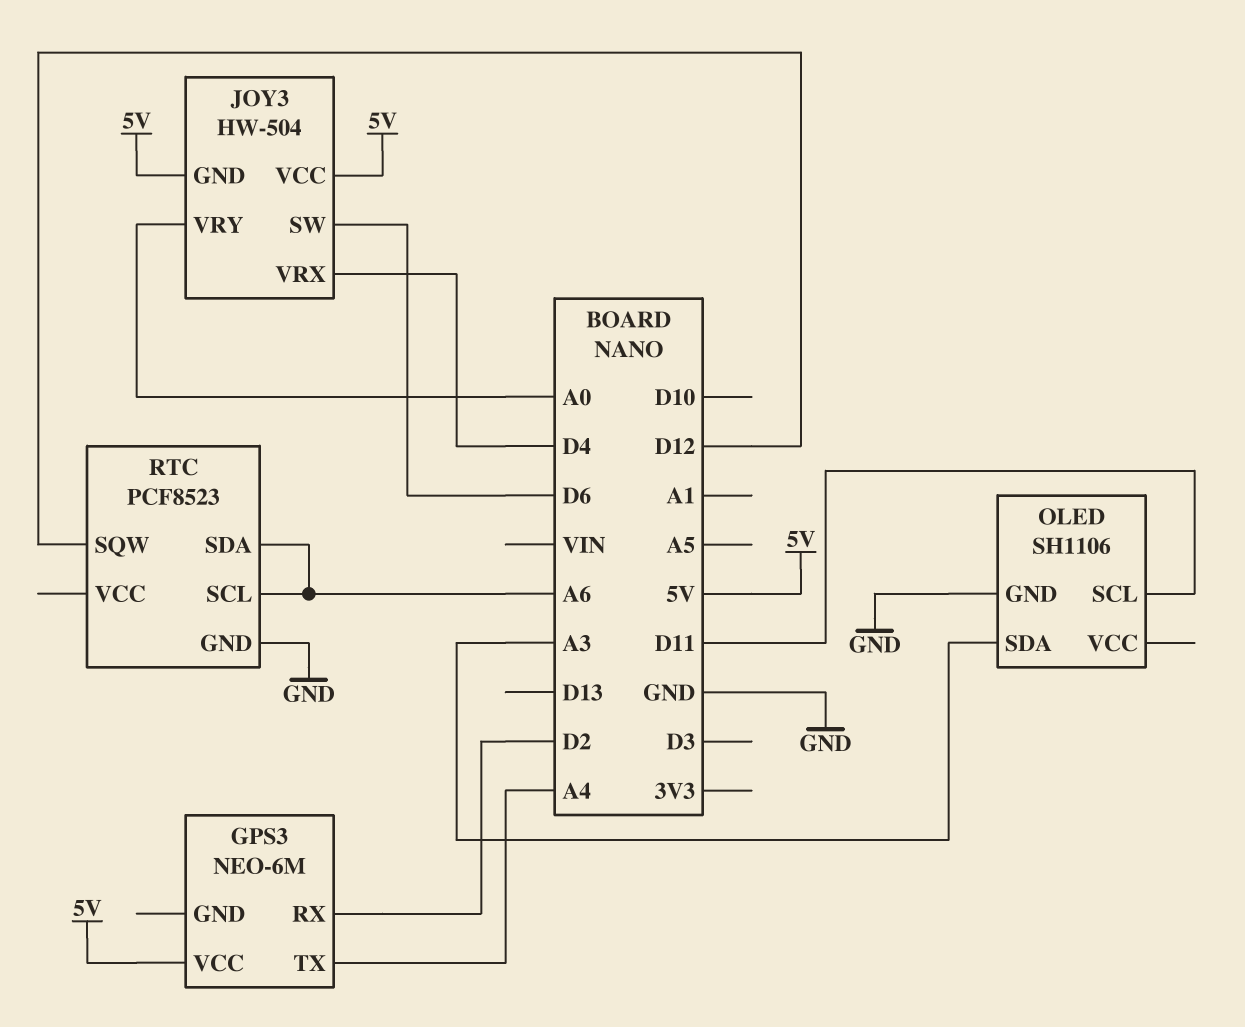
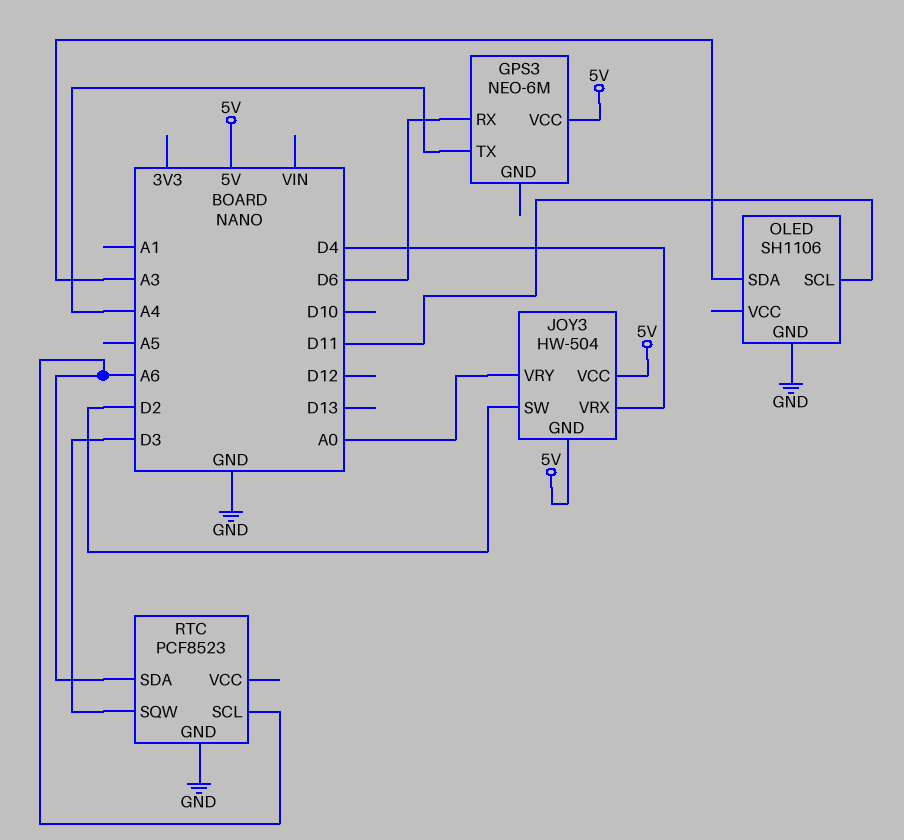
GPS3 pin RX: D2 -> D6
JOY3 pin SW: D6 -> D2
RTC pin SQW: D12 -> D3

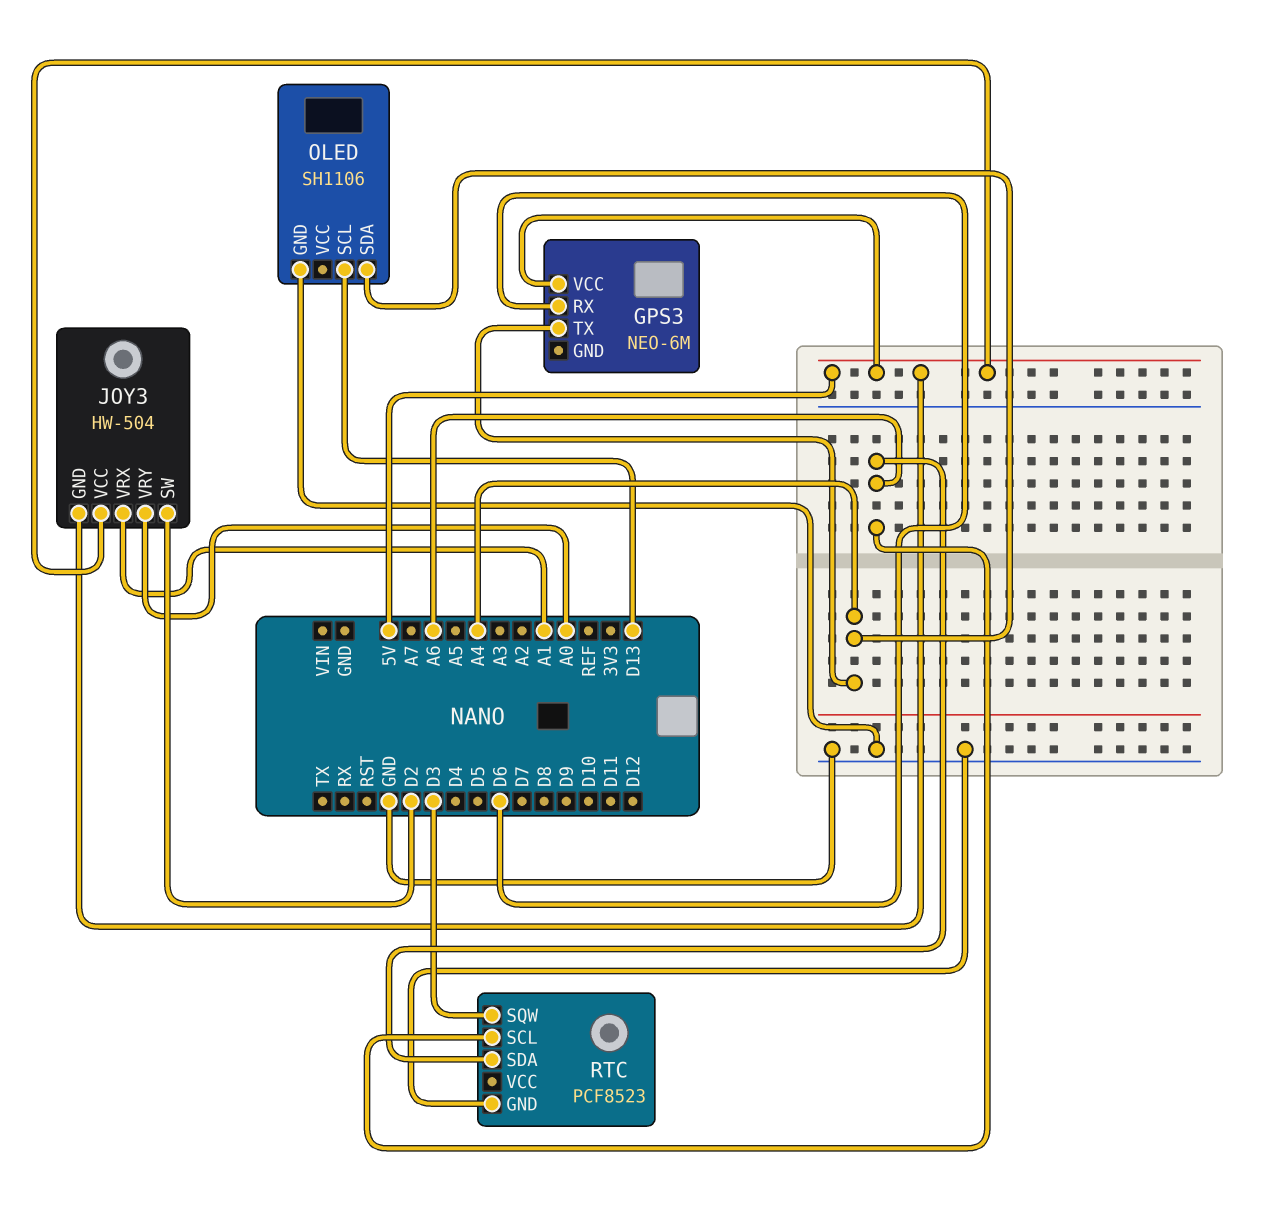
JOY3 pin VRX: D4 -> A1
OLED pin SCL: D11 -> D13
OLED pin SDA: A3 -> A4

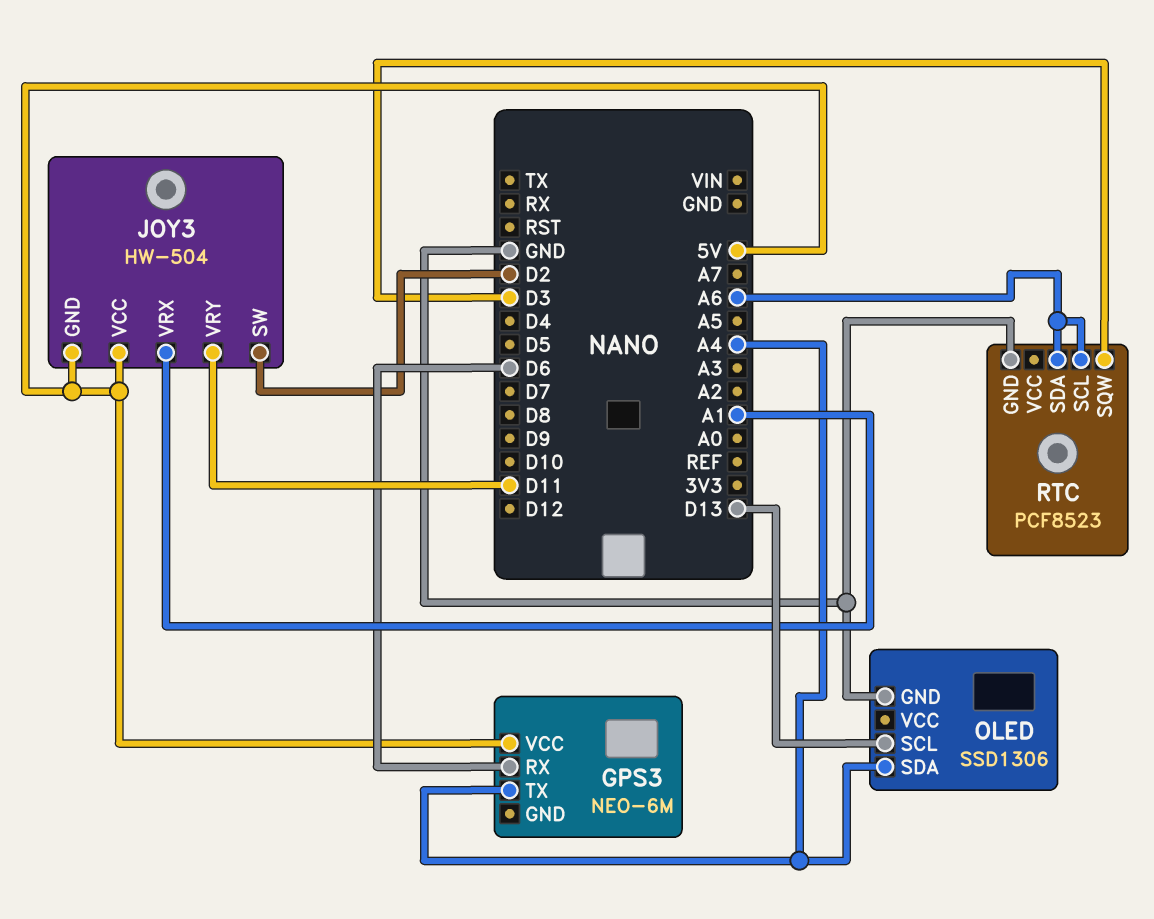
JOY3 pin VRY: A0 -> D11
OLED: SH1106 -> SSD1306

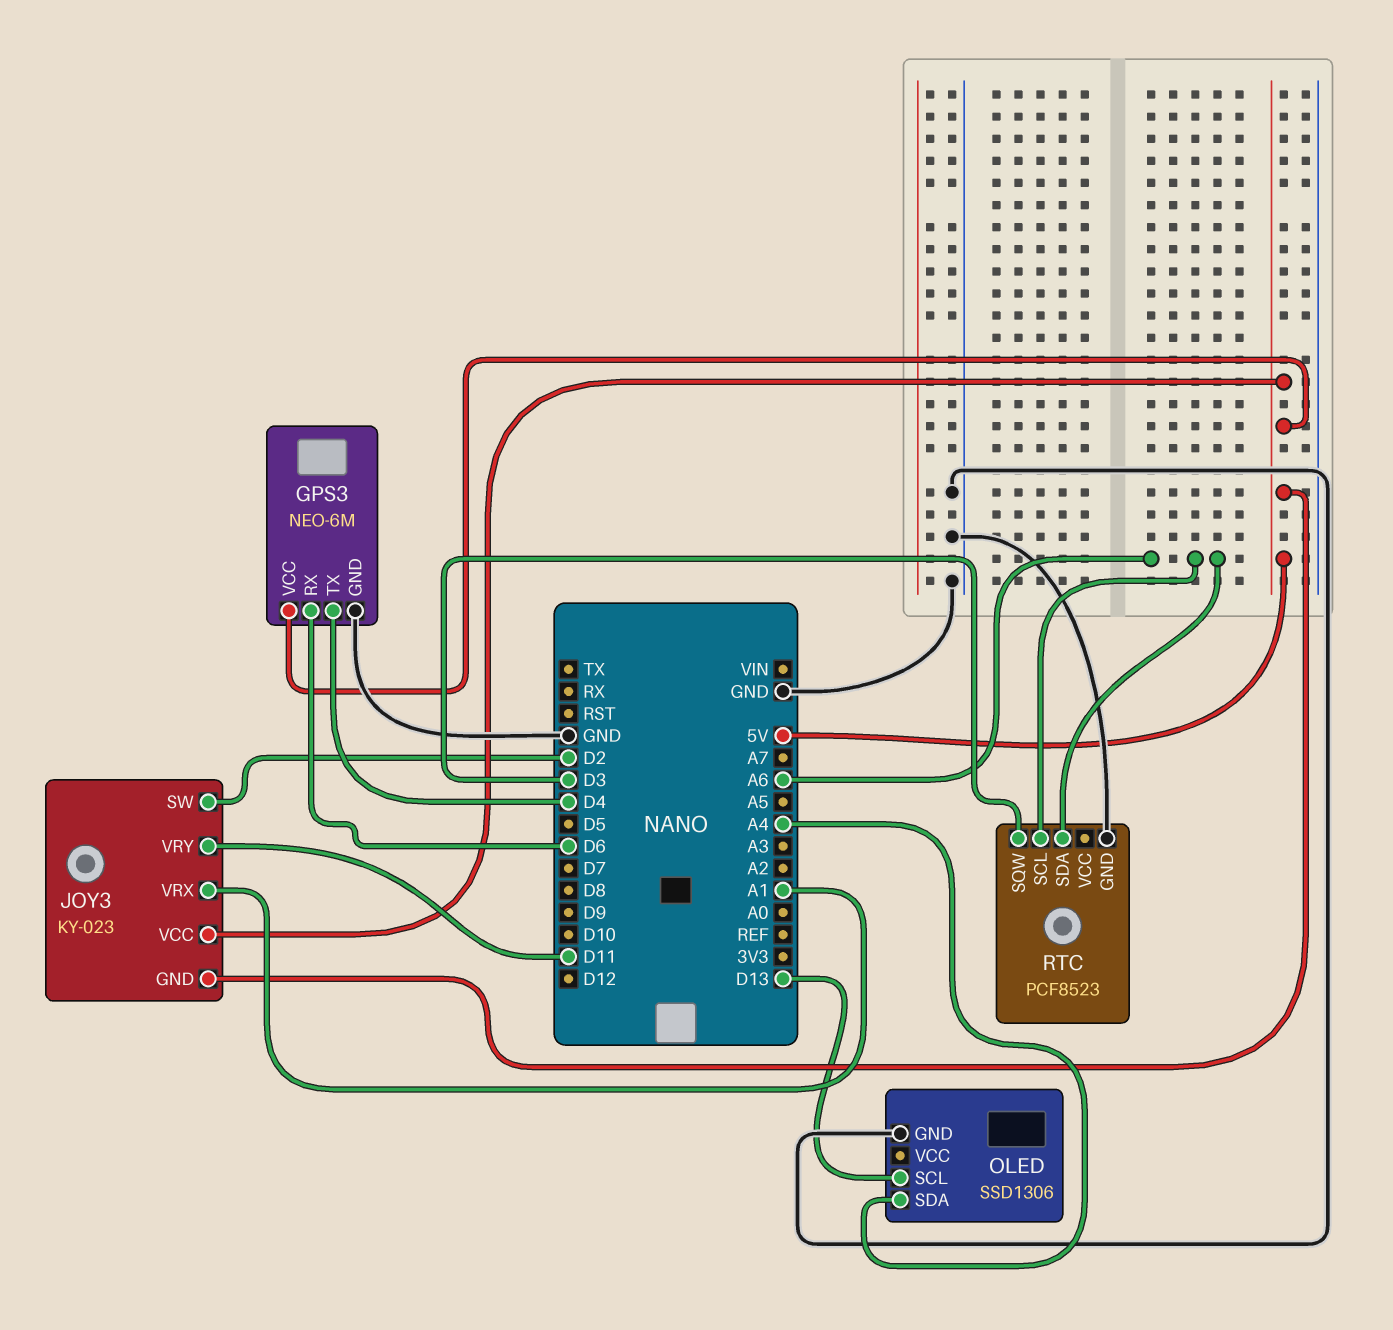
GPS3 pin GND: none -> GND
GPS3 pin TX: A4 -> D4
JOY3: HW-504 -> KY-023

